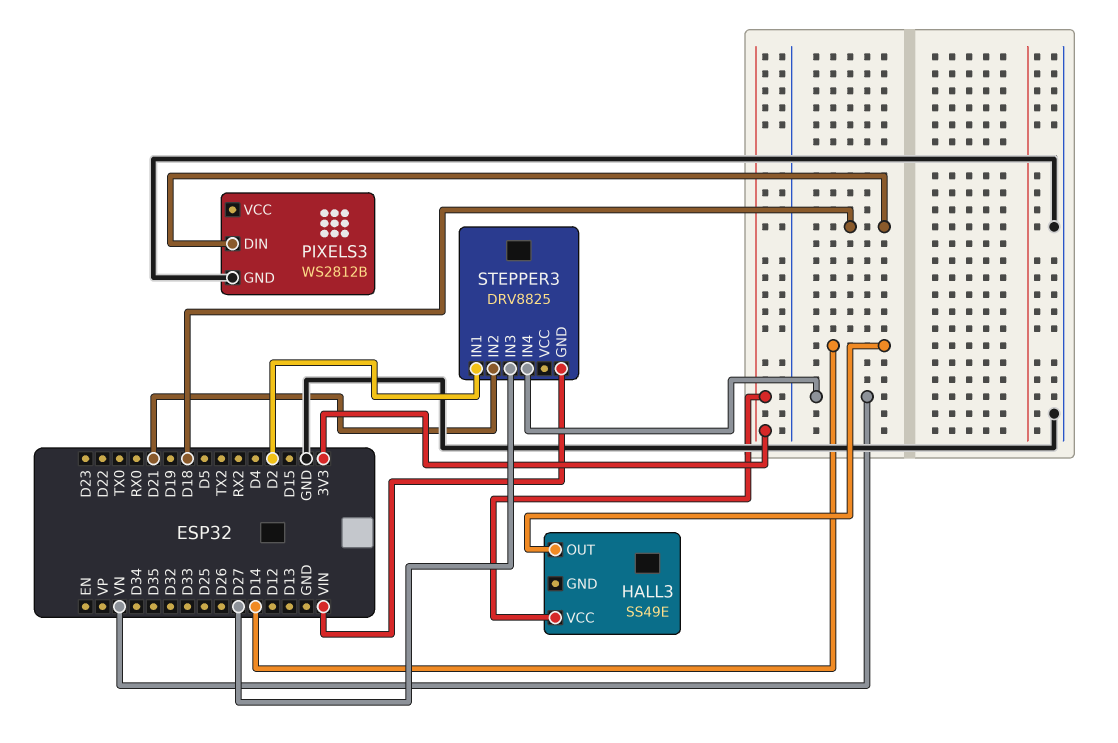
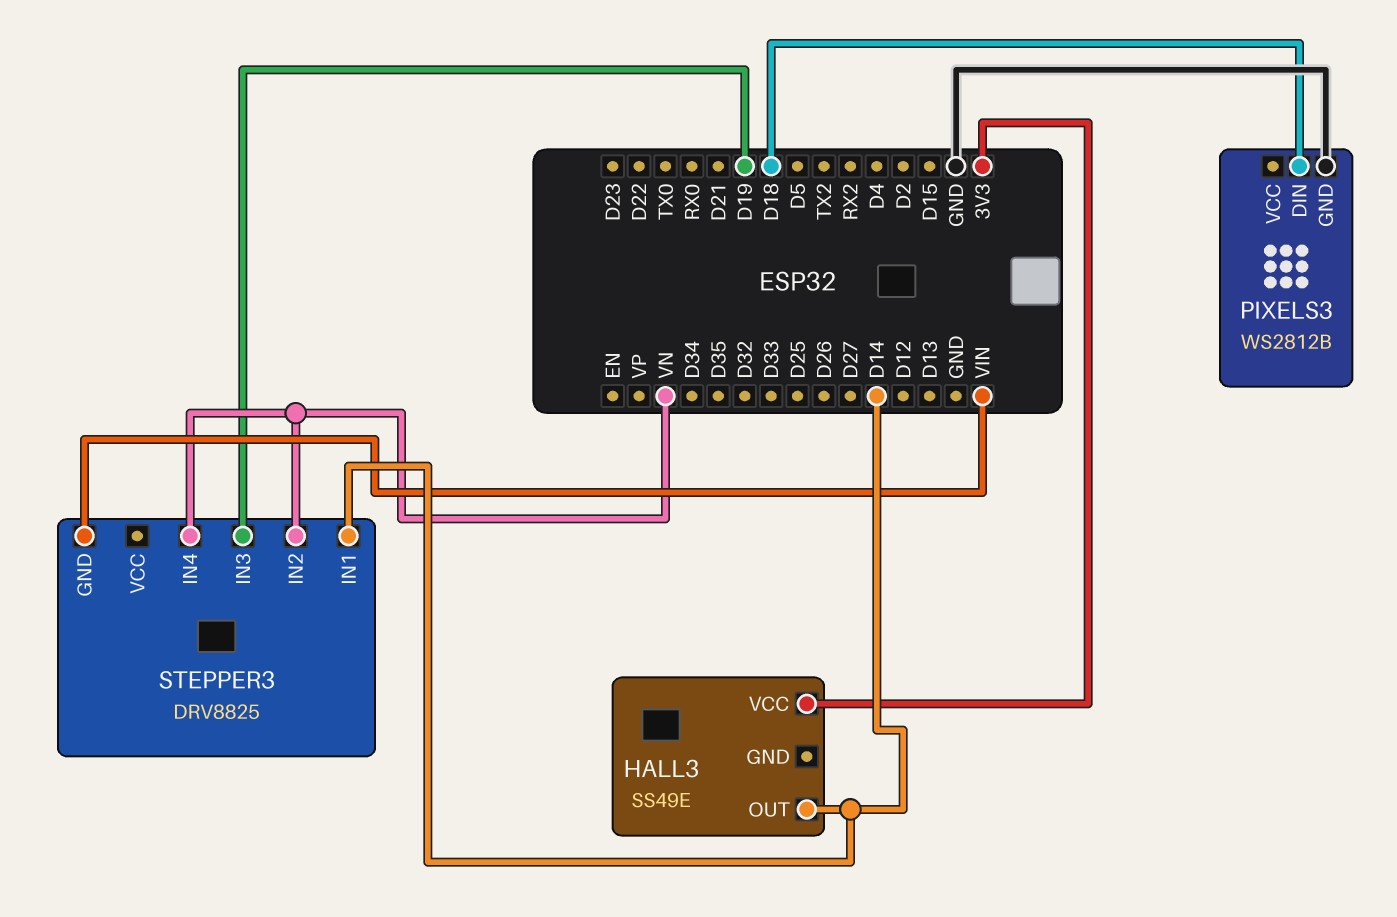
STEPPER3 pin IN1: D2 -> D14
STEPPER3 pin IN2: D21 -> VN
STEPPER3 pin IN3: D27 -> D19

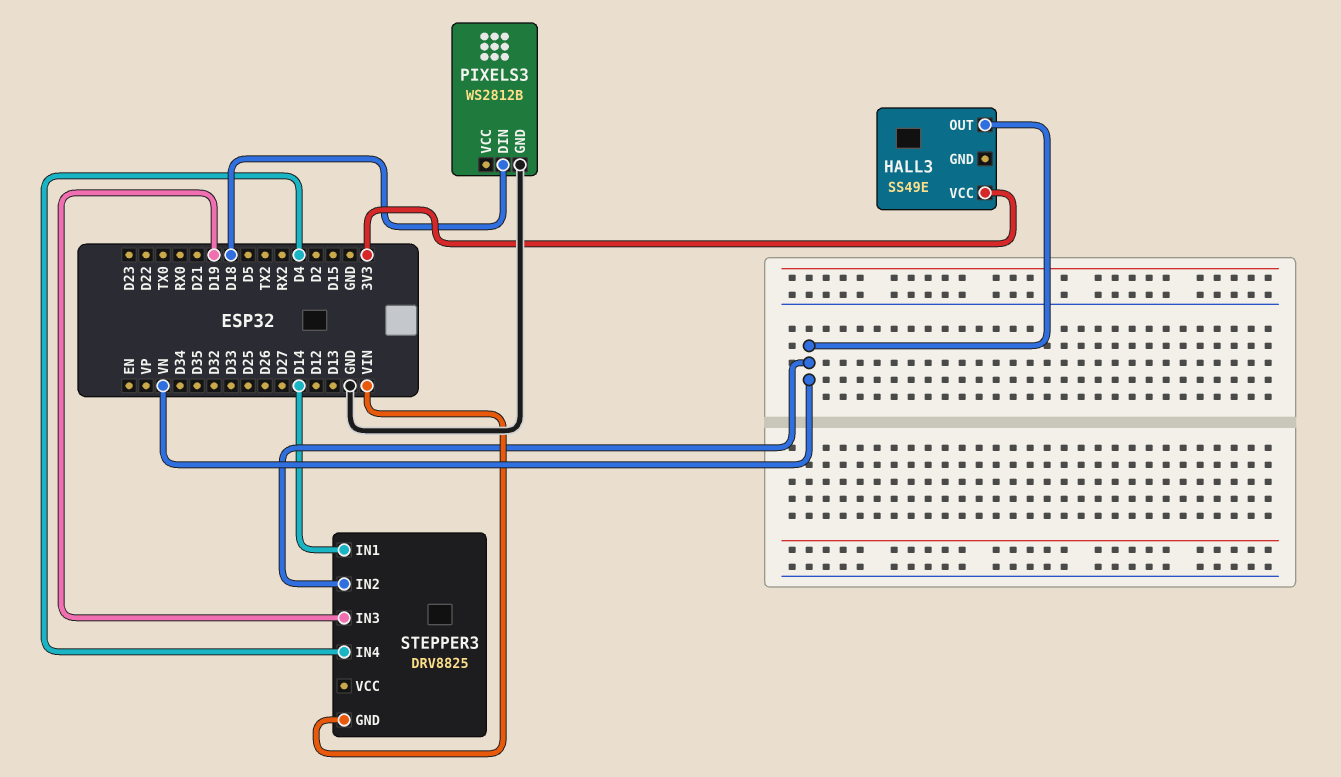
HALL3 pin OUT: D14 -> VN
STEPPER3 pin IN4: VN -> D4

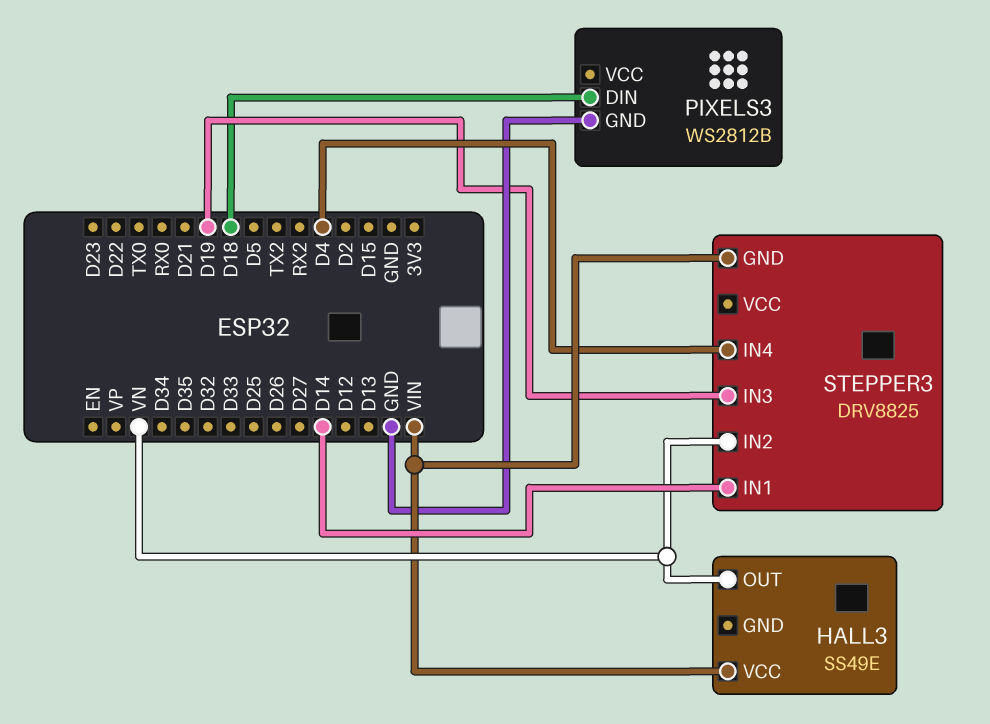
HALL3 pin VCC: 3V3 -> VIN

